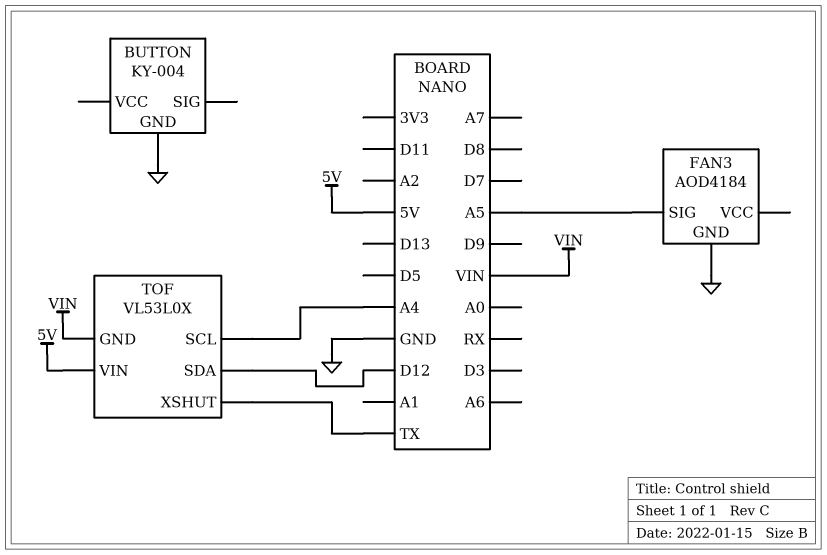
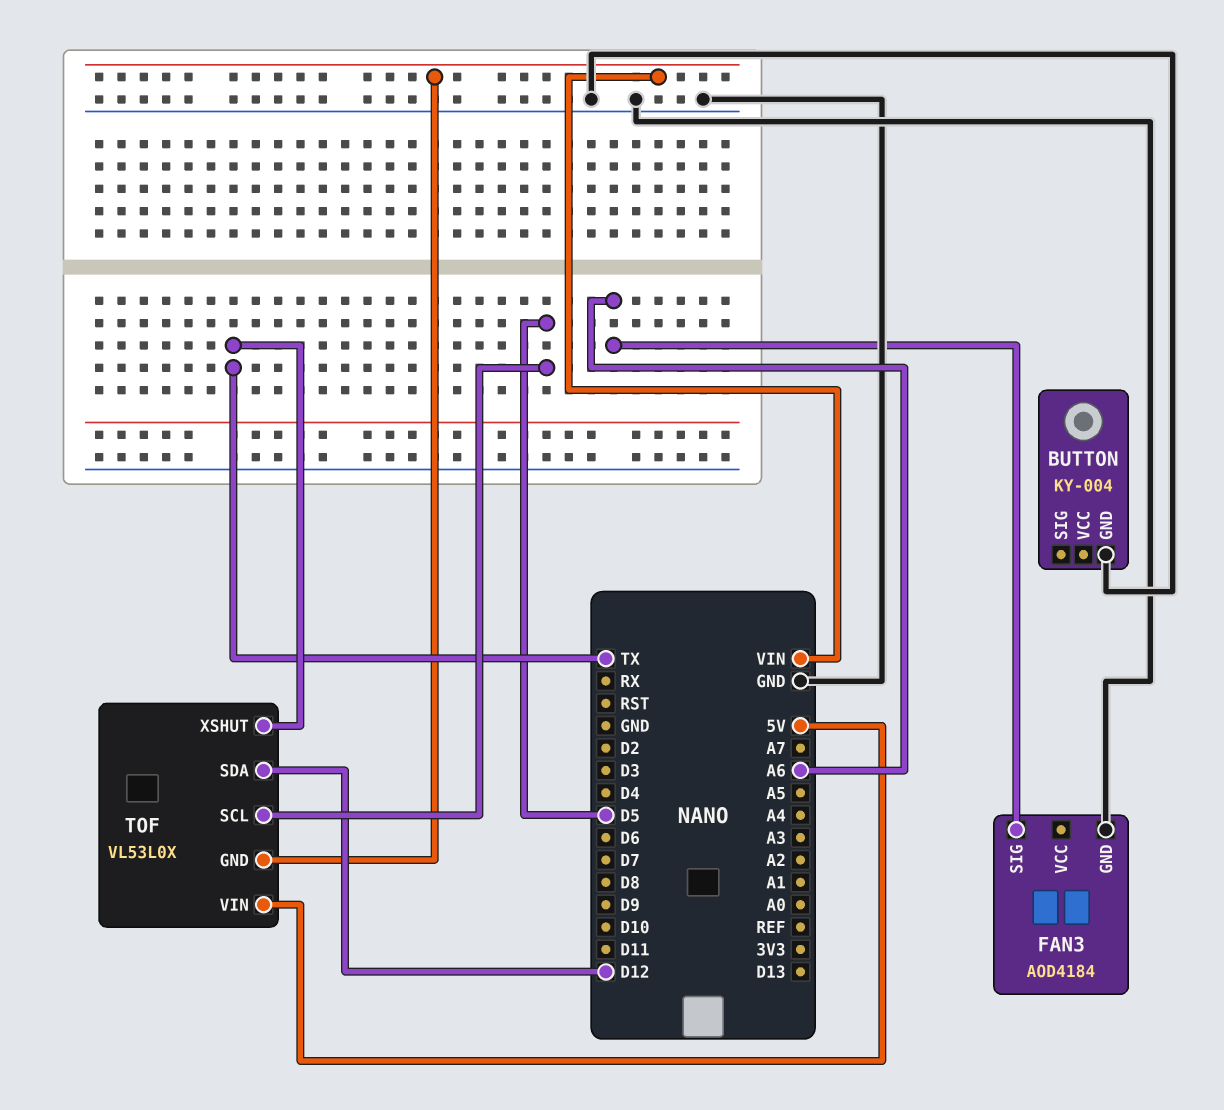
FAN3 pin SIG: A5 -> A6
TOF pin SCL: A4 -> D5

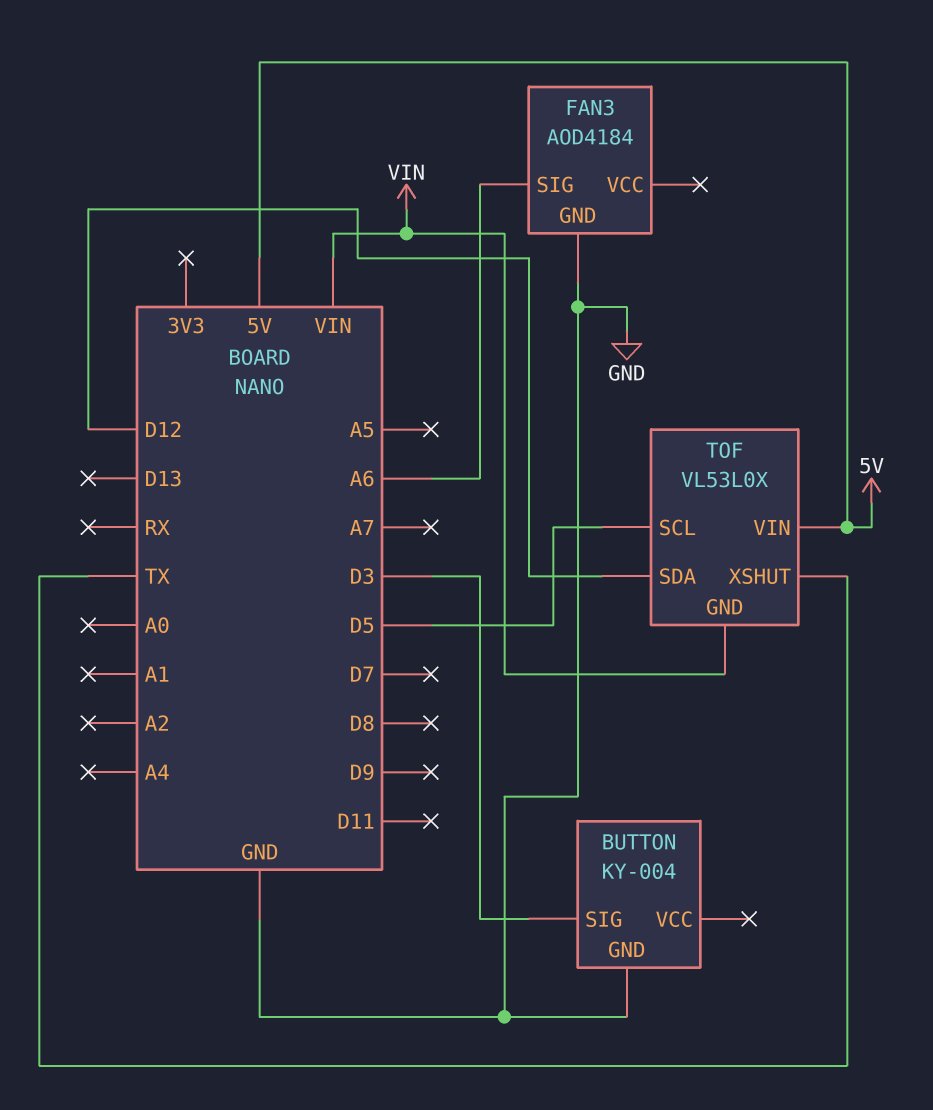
BUTTON pin SIG: none -> D3

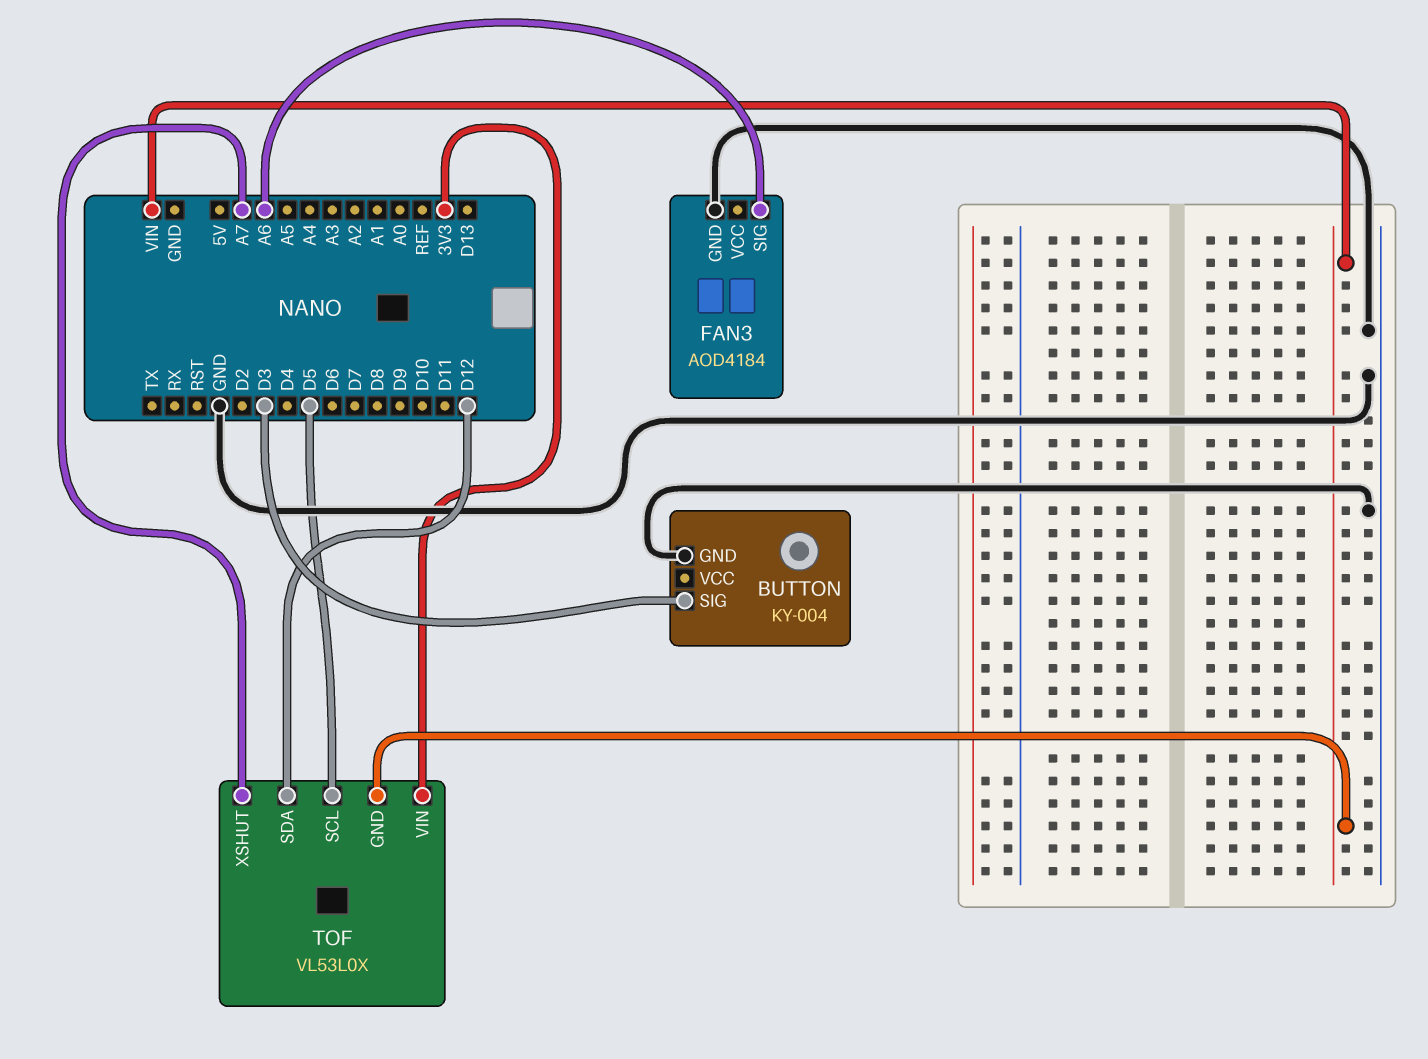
TOF pin VIN: 5V -> 3V3
TOF pin XSHUT: TX -> A7

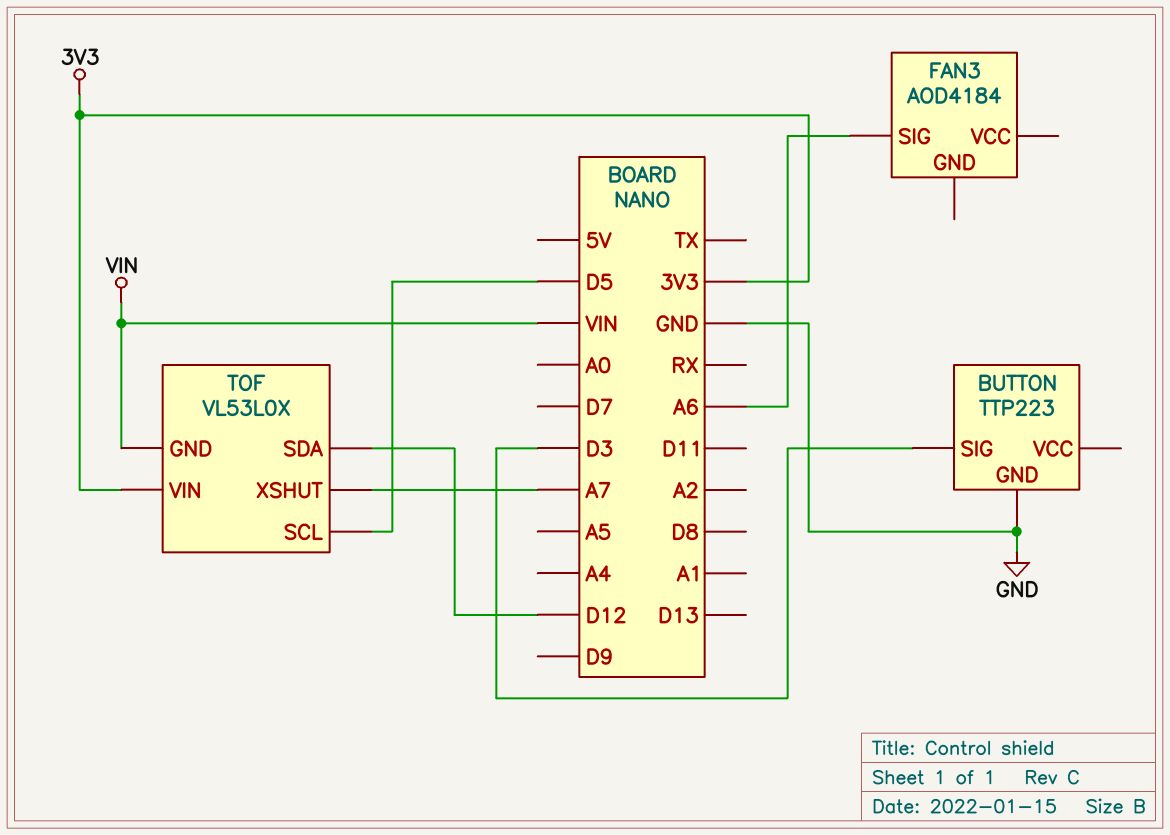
BUTTON: KY-004 -> TTP223
FAN3 pin GND: GND -> none

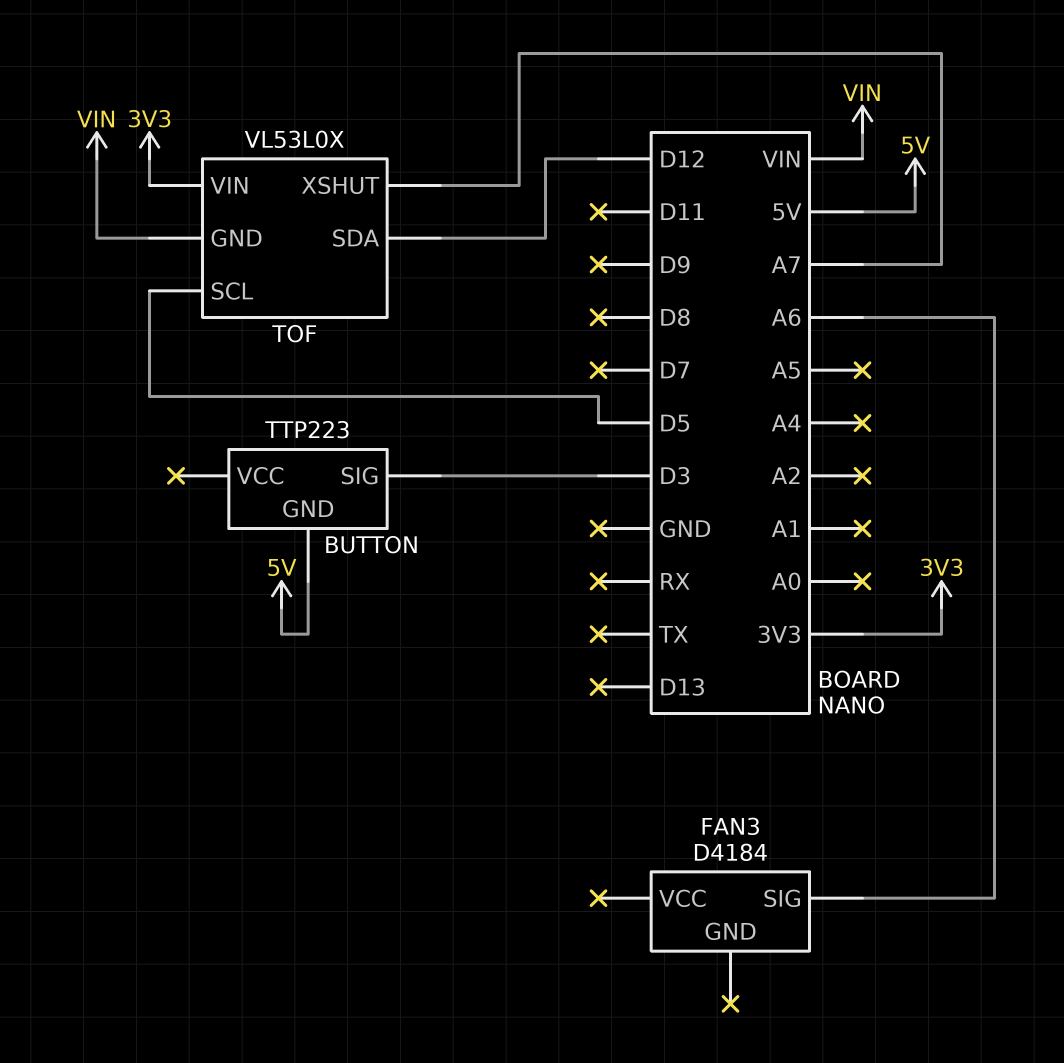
BUTTON pin GND: GND -> 5V
FAN3: AOD4184 -> D4184

